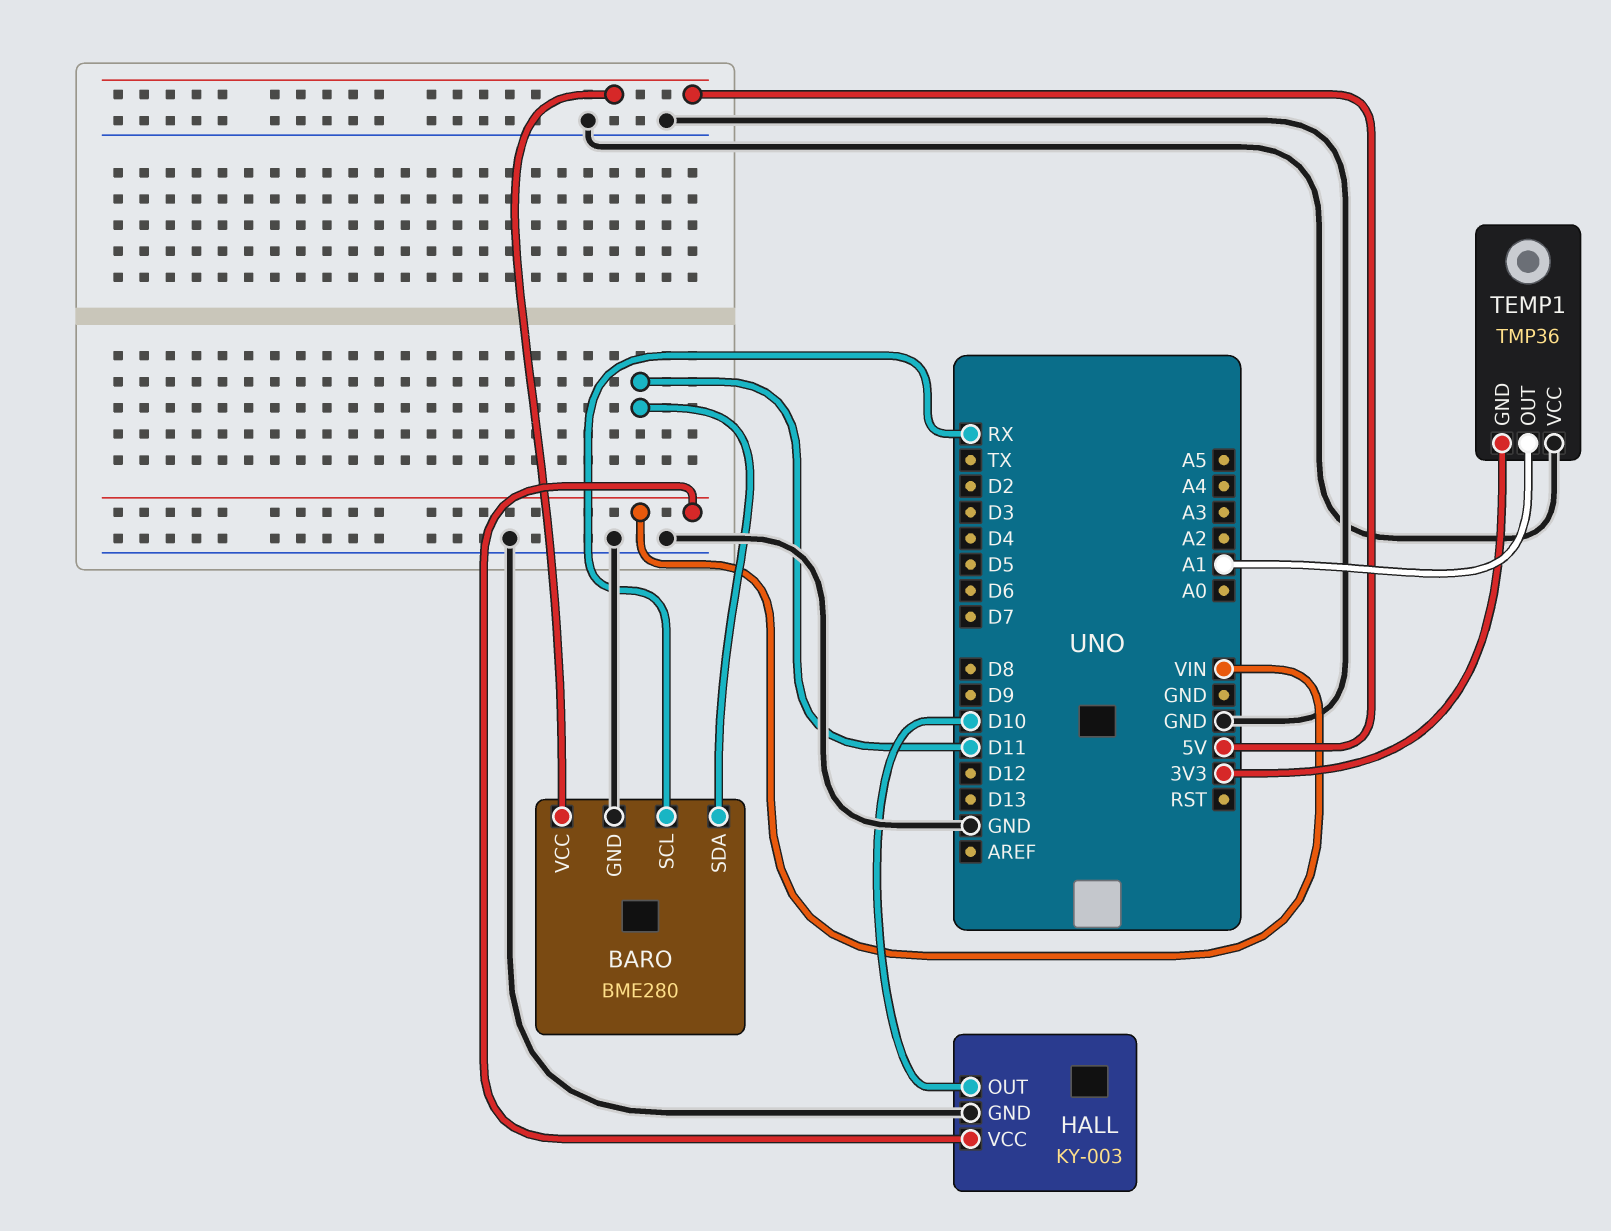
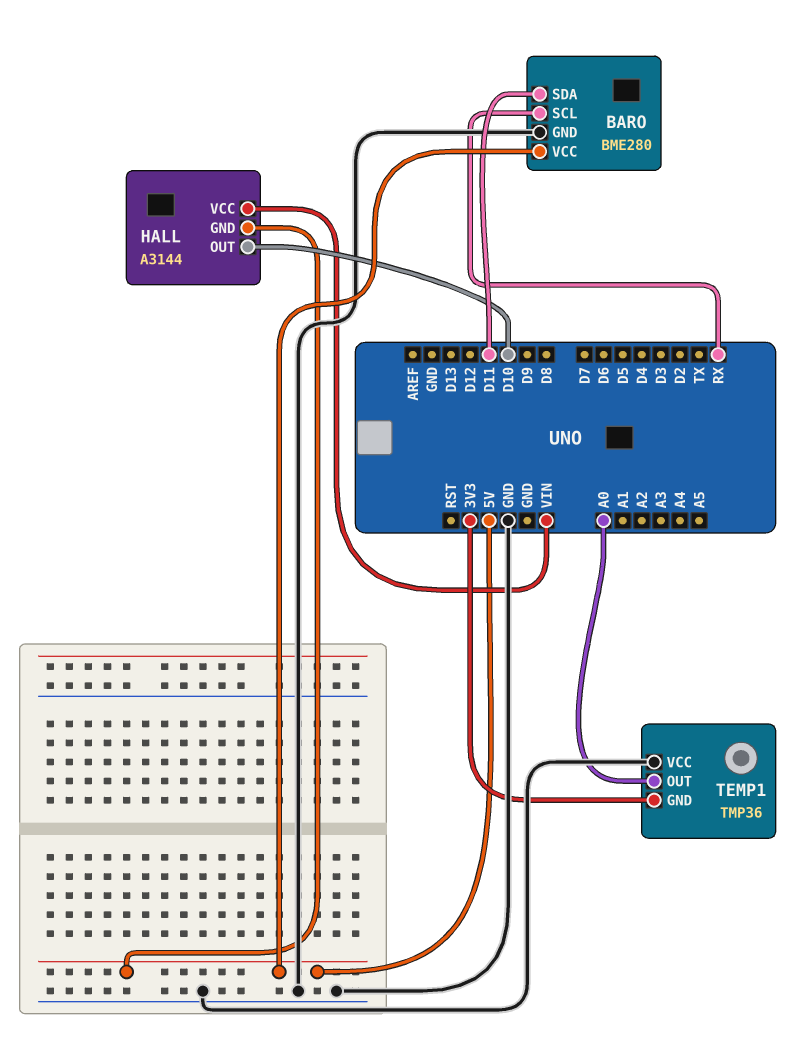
HALL: KY-003 -> A3144
HALL pin GND: GND -> 5V
TEMP1 pin OUT: A1 -> A0

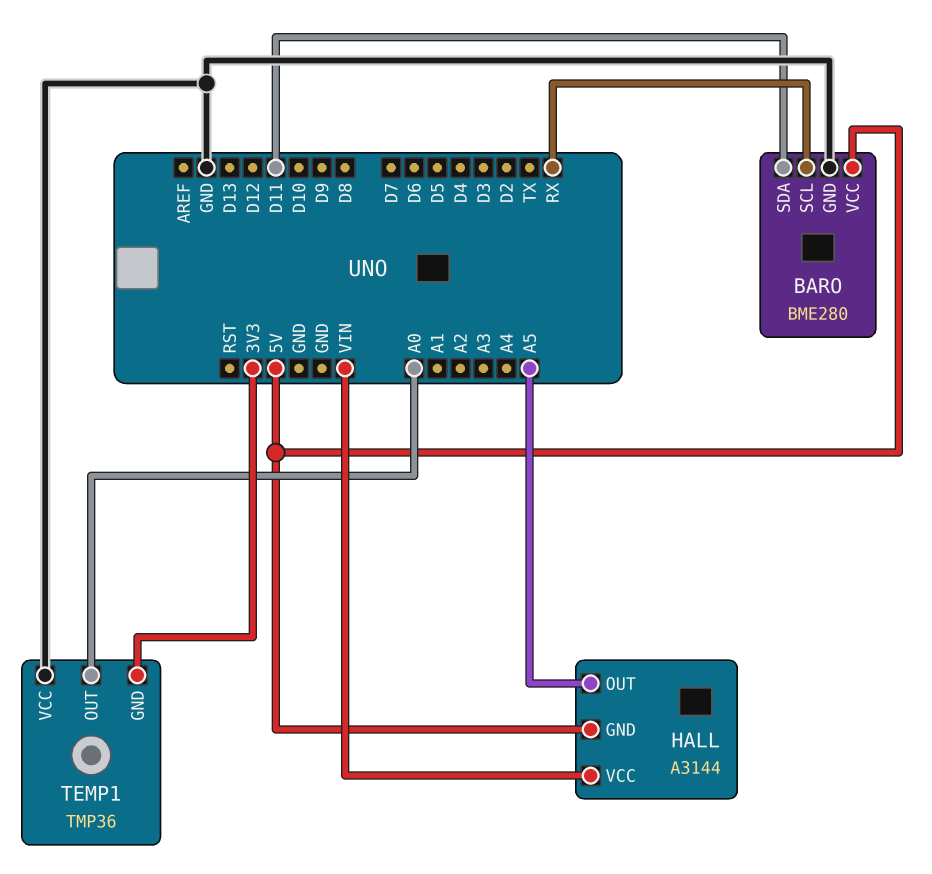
HALL pin OUT: D10 -> A5

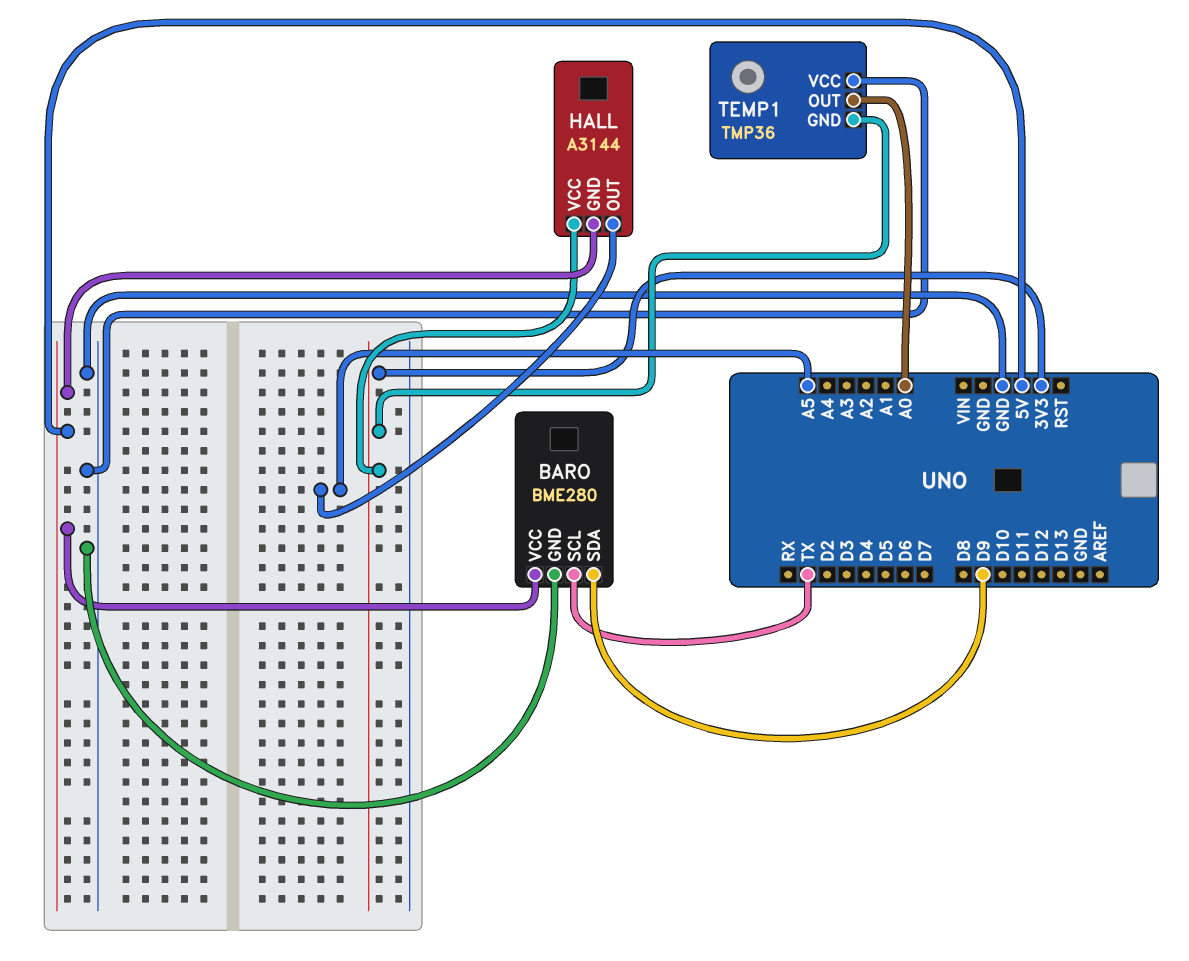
BARO pin SCL: RX -> TX
BARO pin SDA: D11 -> D9
HALL pin VCC: VIN -> 3V3

